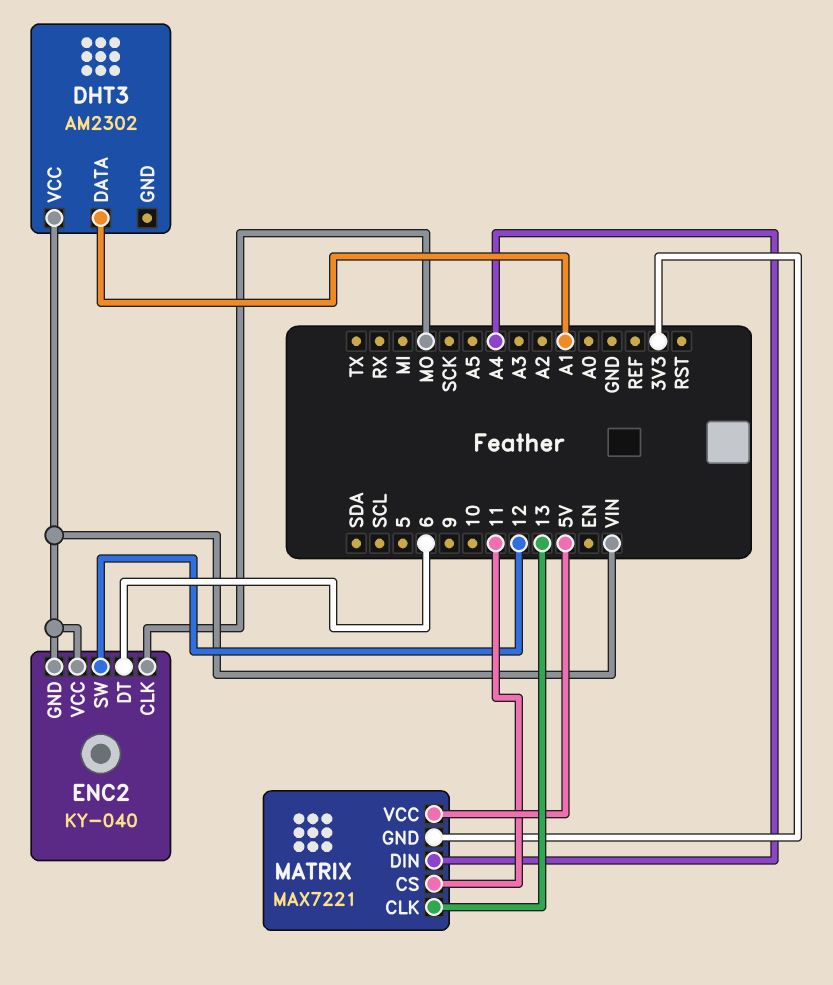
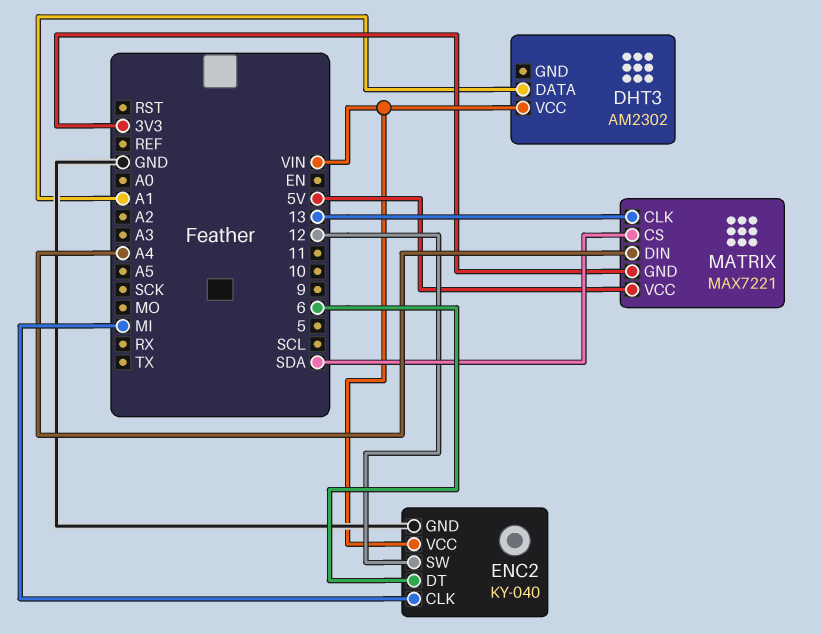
ENC2 pin CLK: MO -> MI
ENC2 pin GND: VIN -> GND
MATRIX pin CS: 11 -> SDA

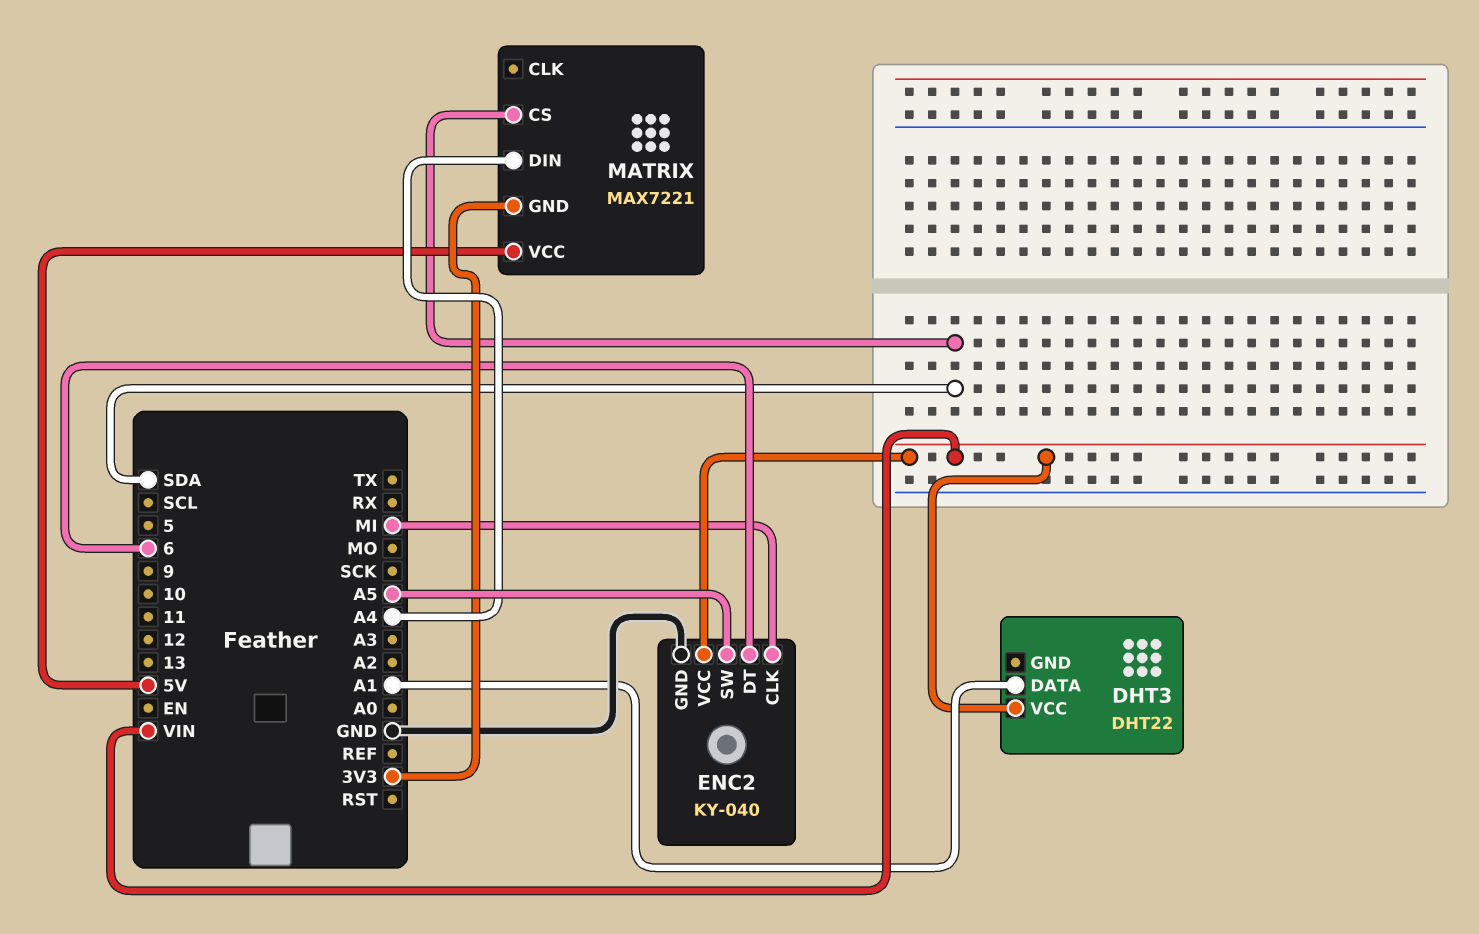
DHT3: AM2302 -> DHT22
ENC2 pin SW: 12 -> A5
MATRIX pin CLK: 13 -> none

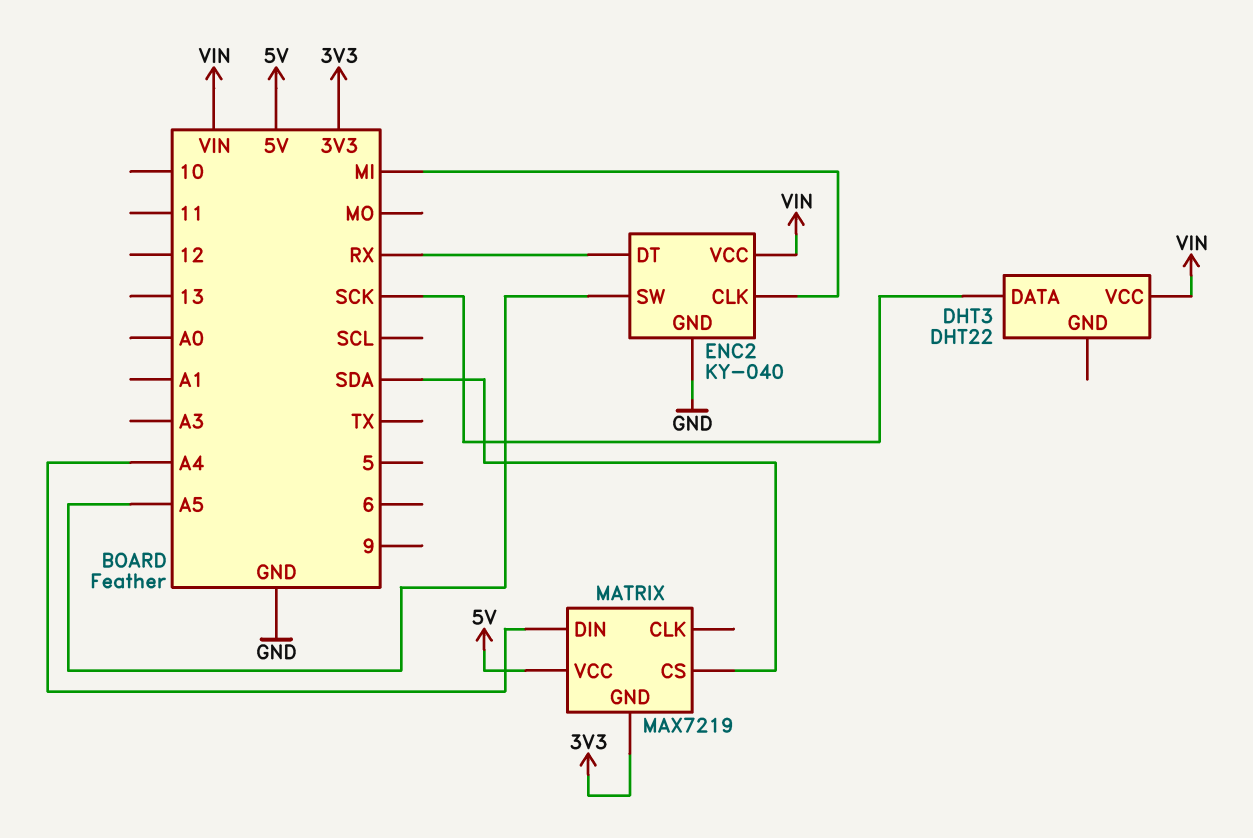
DHT3 pin DATA: A1 -> SCK
ENC2 pin DT: 6 -> RX
MATRIX: MAX7221 -> MAX7219

